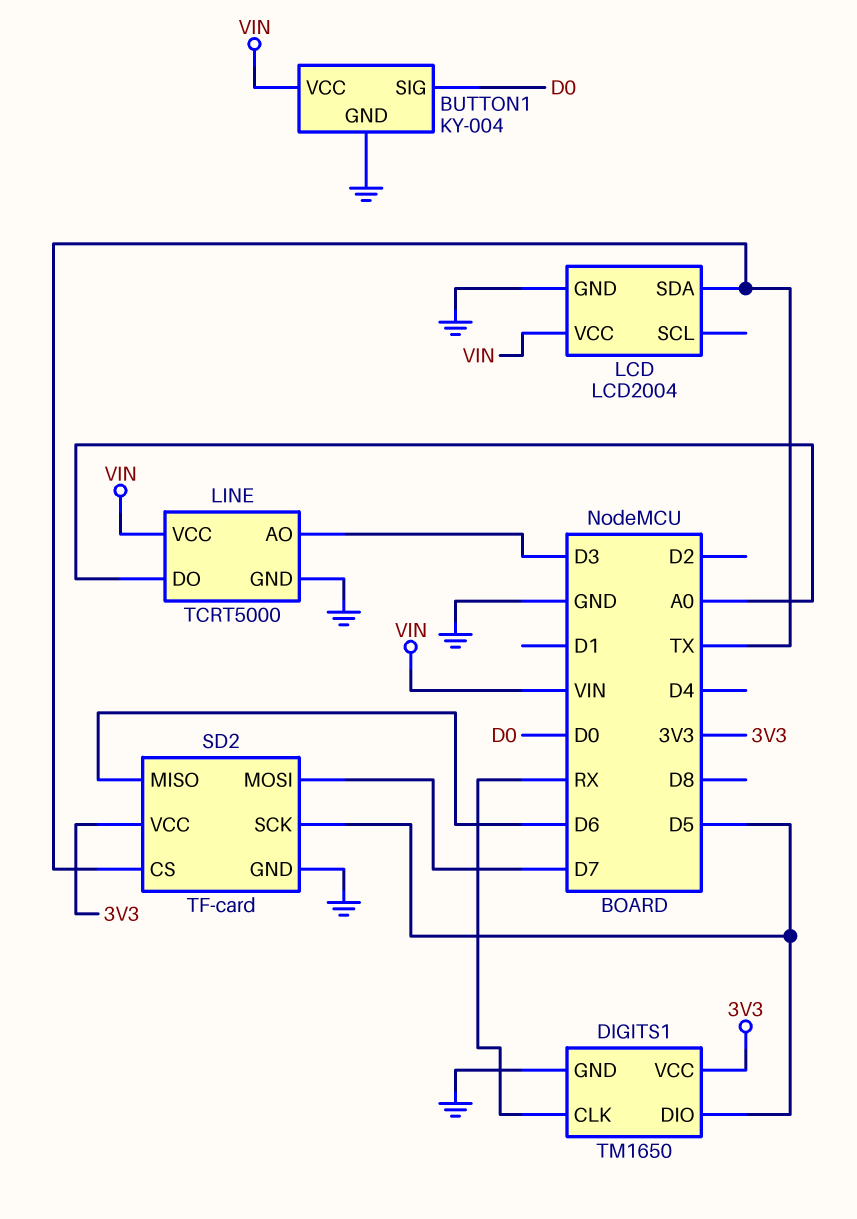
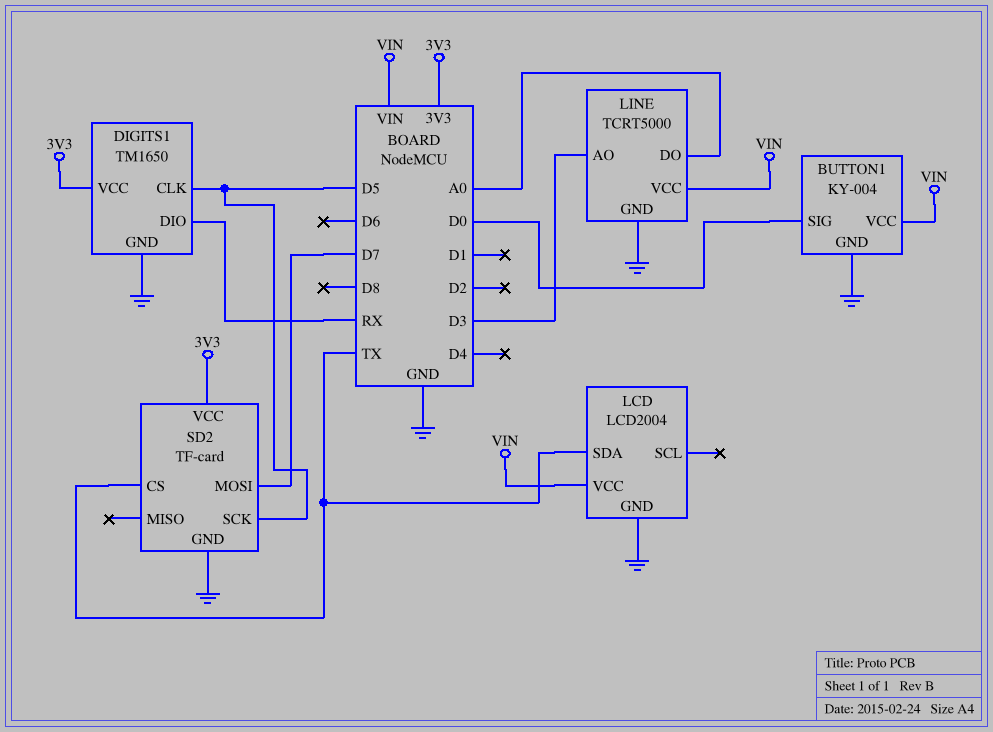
DIGITS1 pin CLK: RX -> D5
DIGITS1 pin DIO: D5 -> RX
SD2 pin MISO: D6 -> none

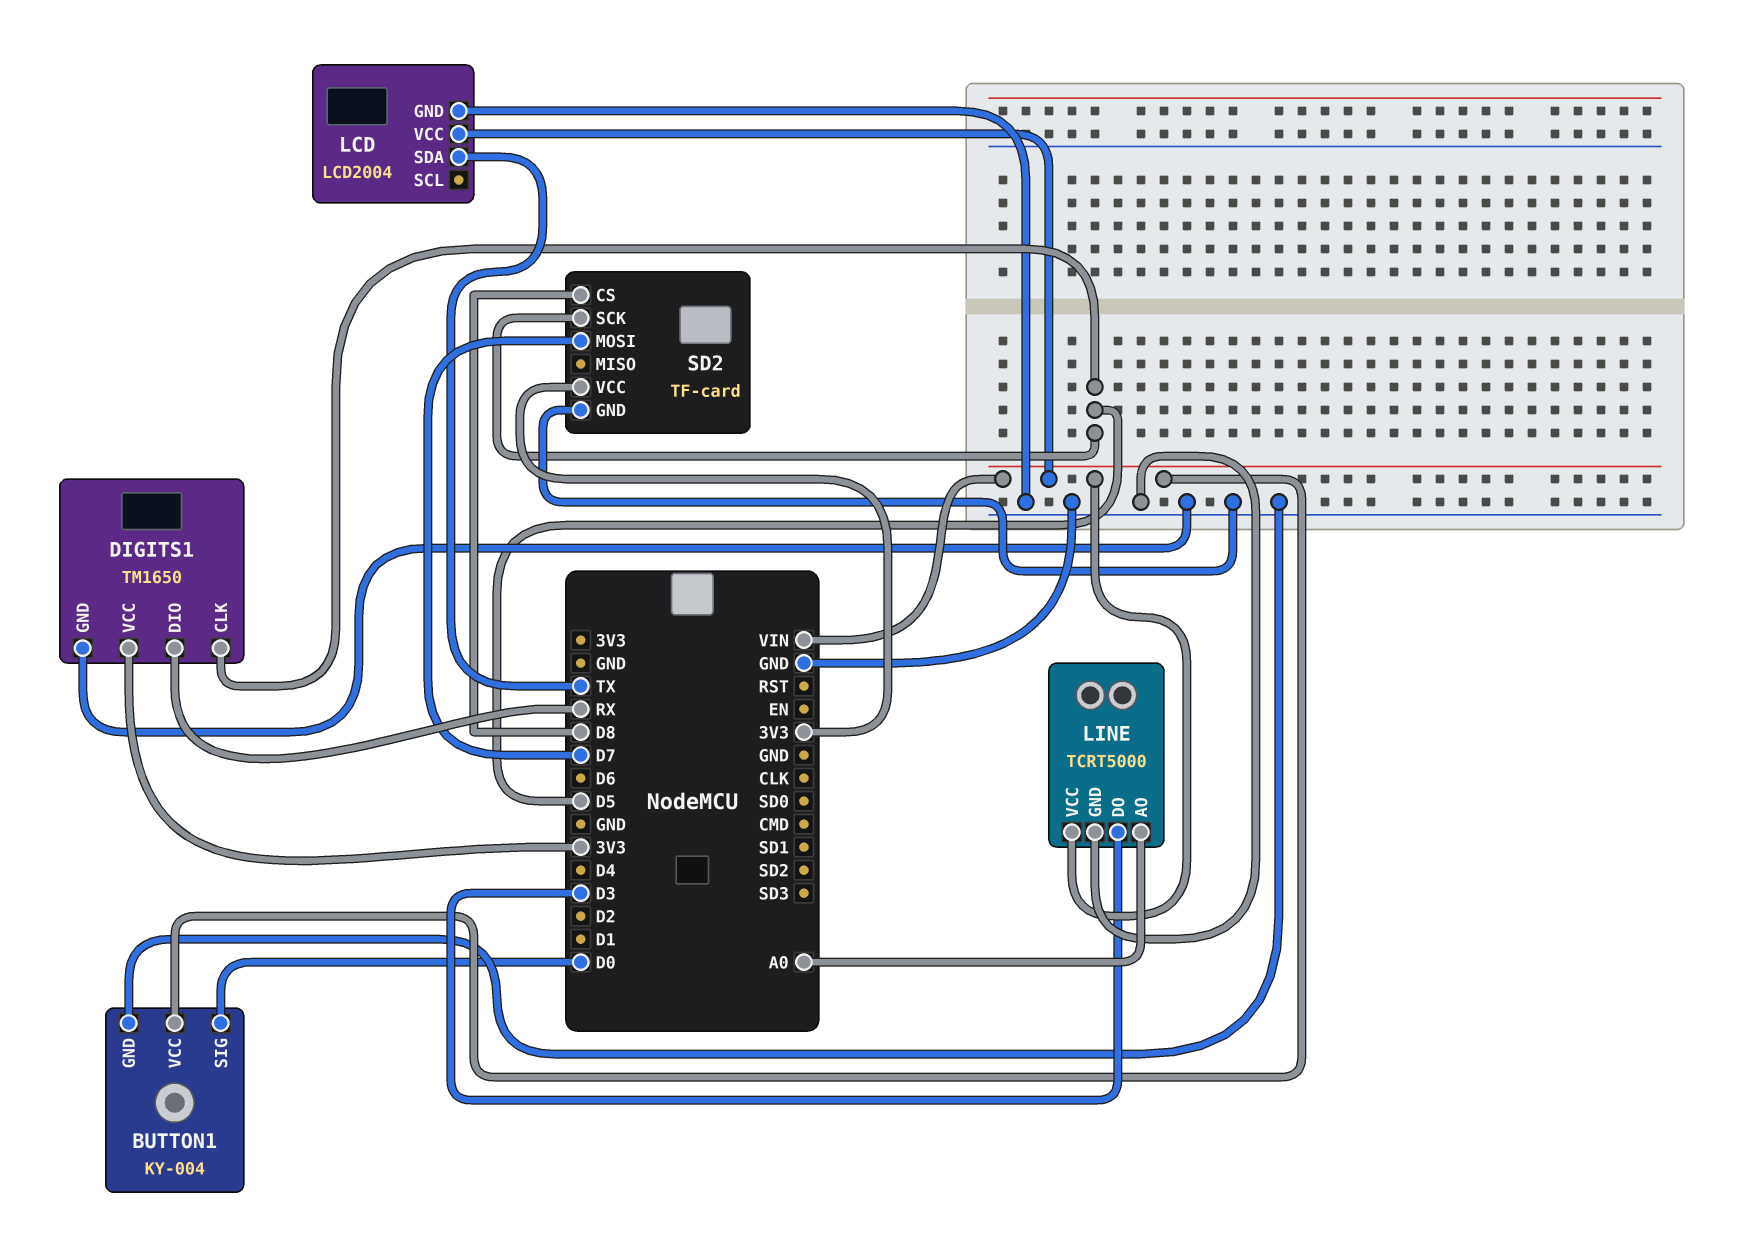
LINE pin AO: D3 -> A0
LINE pin DO: A0 -> D3
SD2 pin CS: TX -> D8

